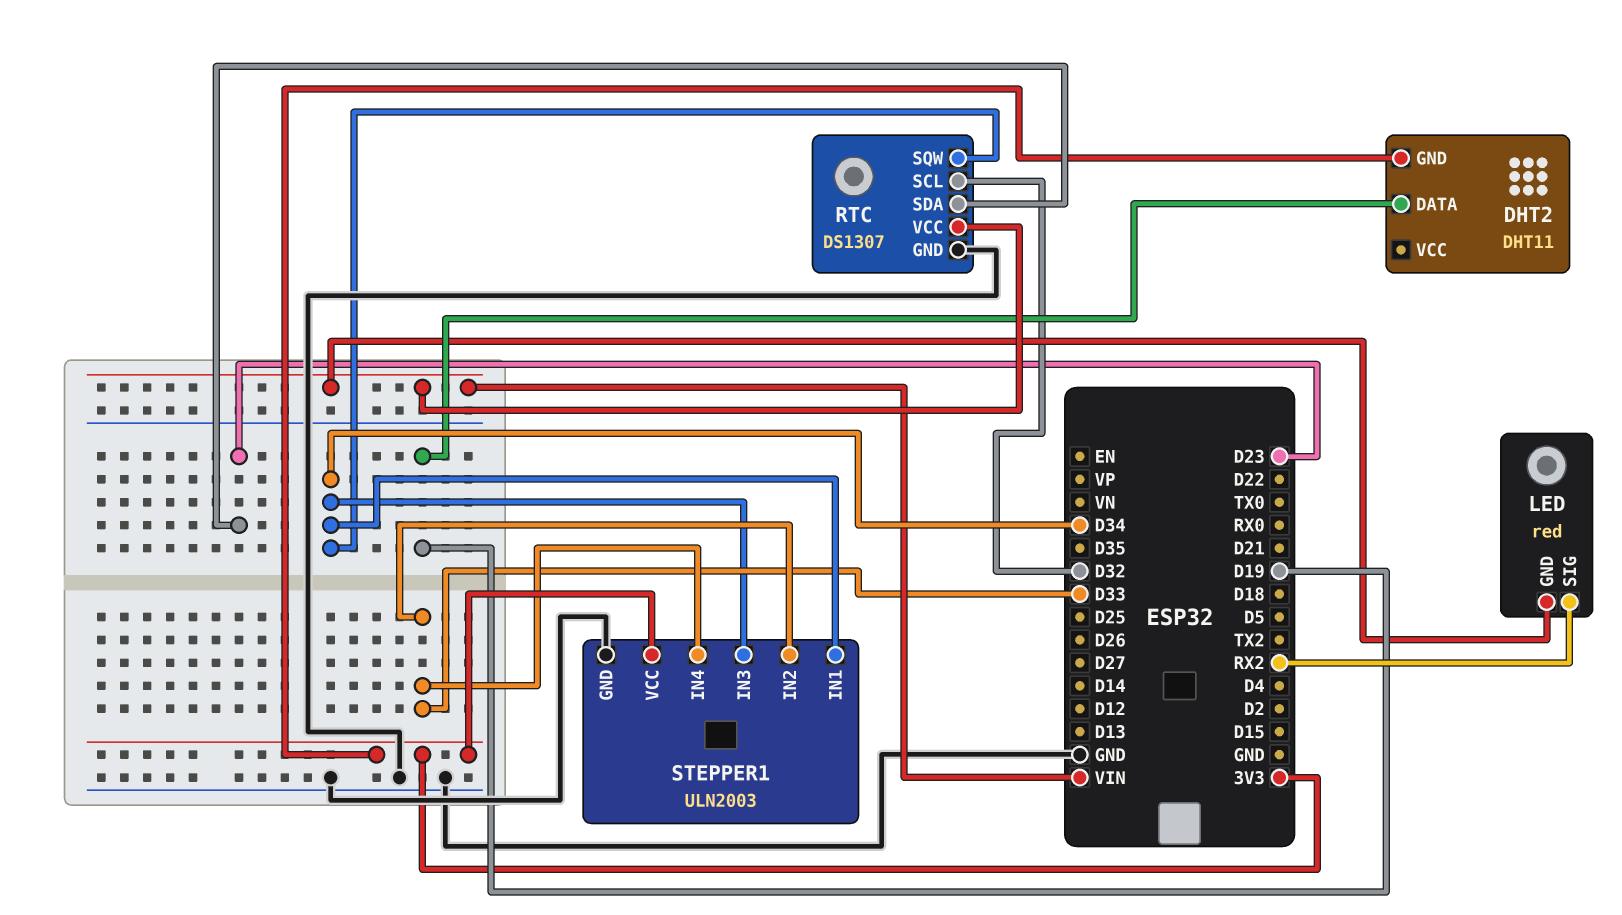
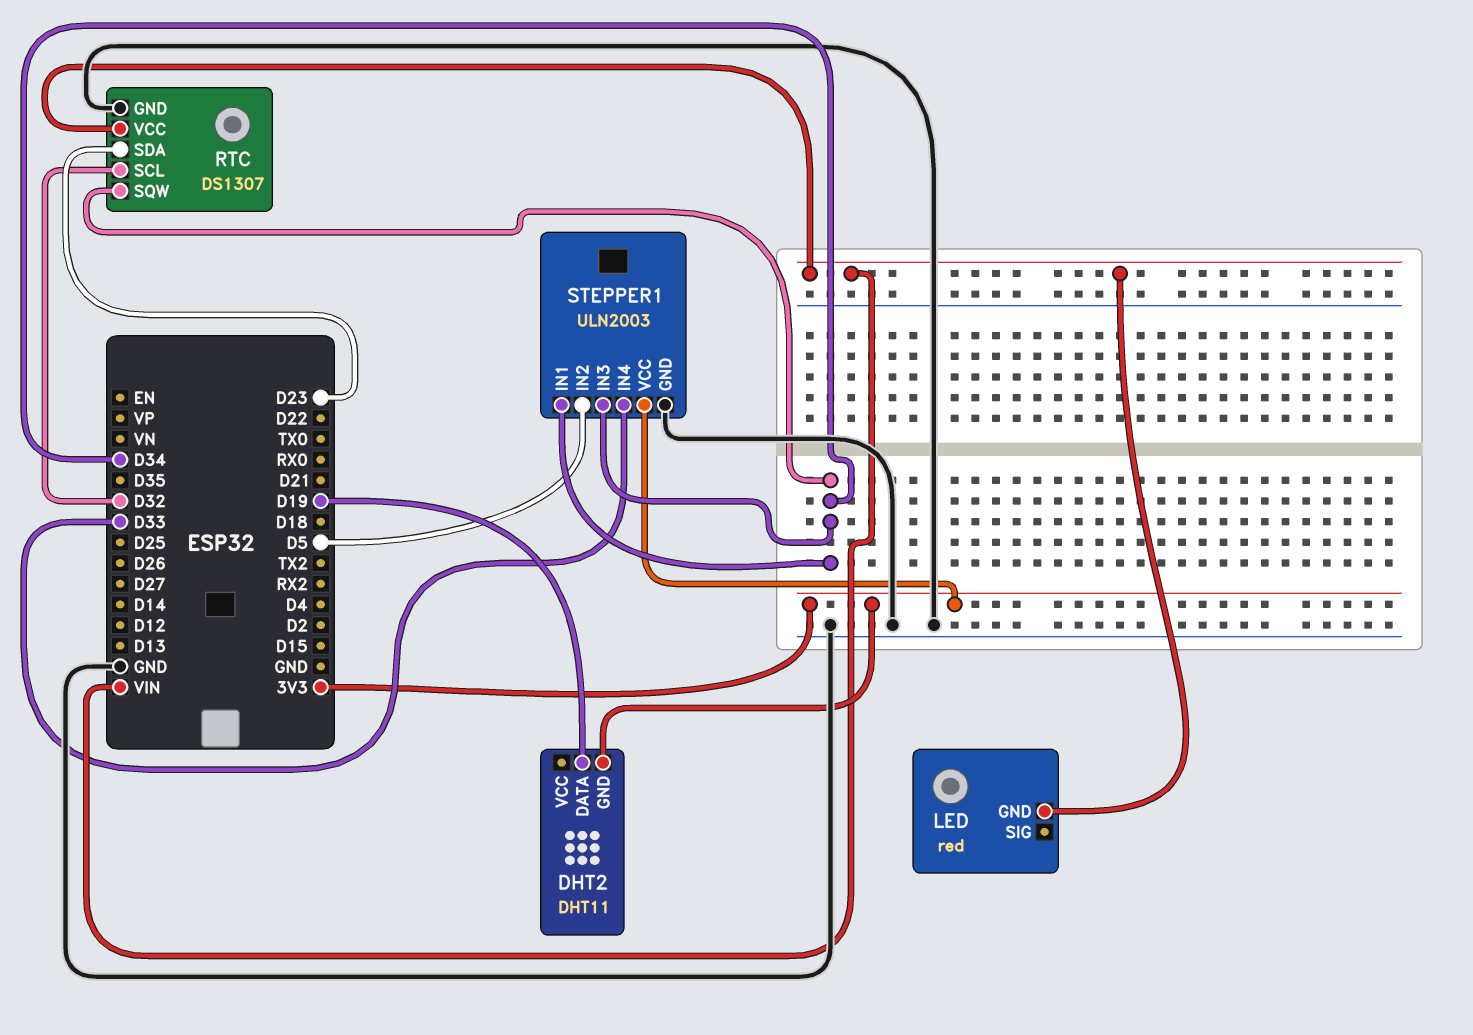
LED pin SIG: RX2 -> none
STEPPER1 pin IN2: D33 -> D5

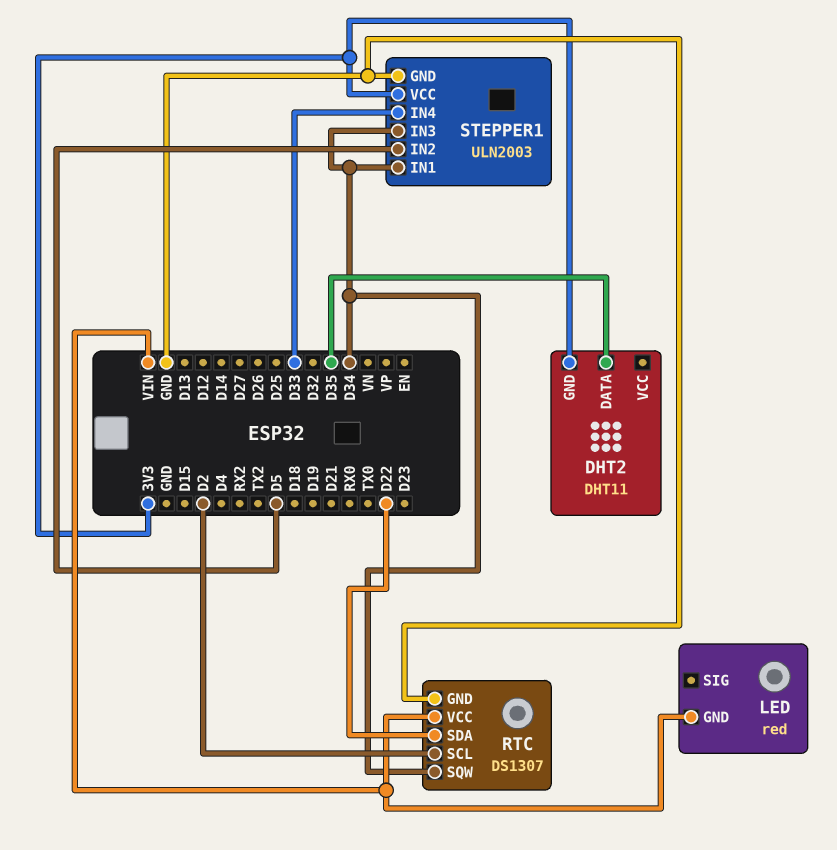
DHT2 pin DATA: D19 -> D35
RTC pin SCL: D32 -> D2
RTC pin SDA: D23 -> D22

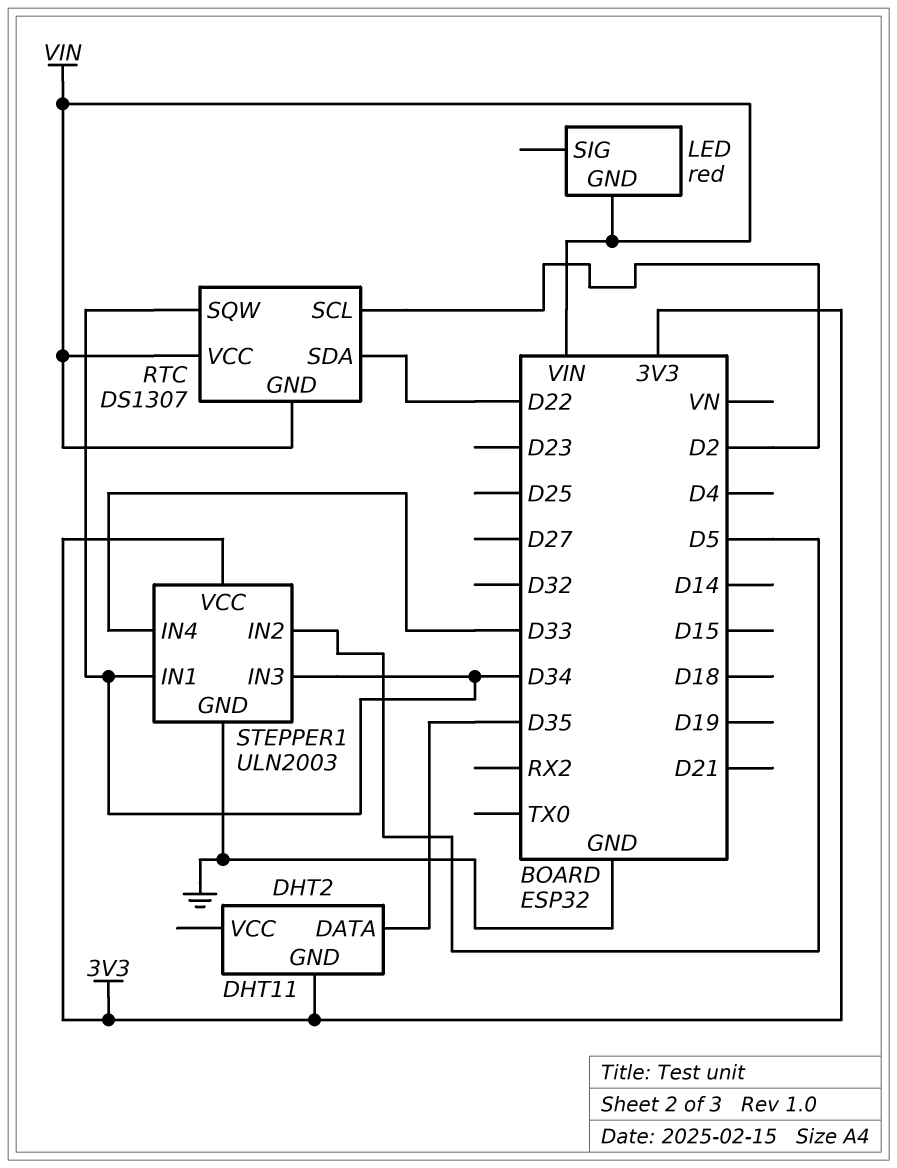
RTC pin GND: GND -> VIN

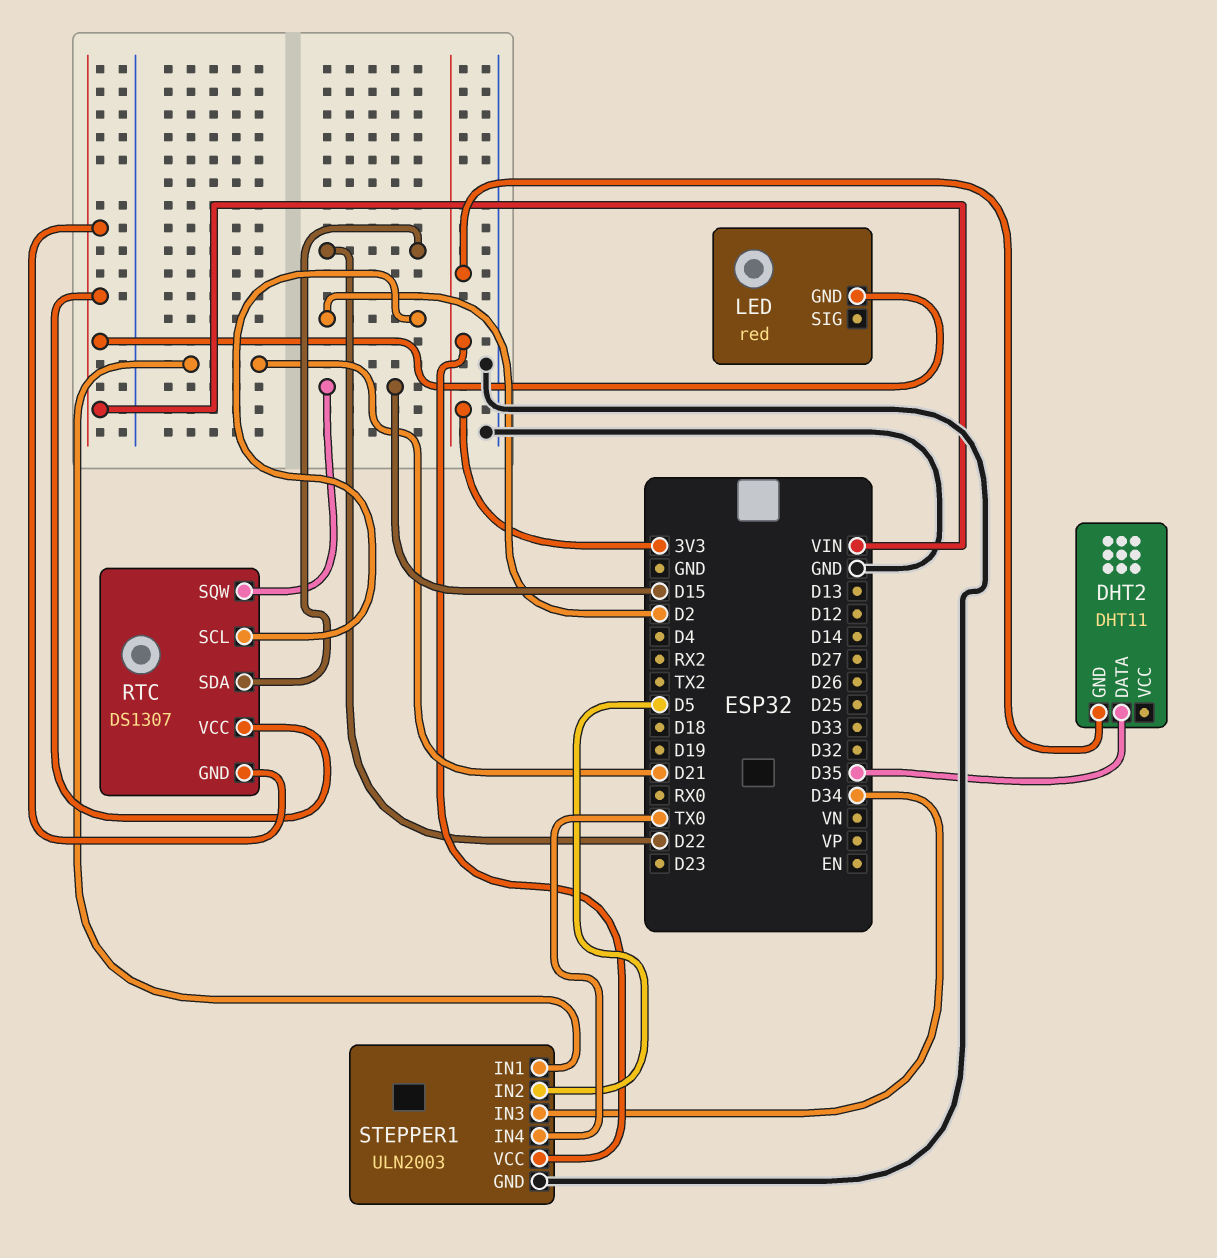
RTC pin SQW: D34 -> D15
STEPPER1 pin IN1: D34 -> D21
STEPPER1 pin IN4: D33 -> TX0

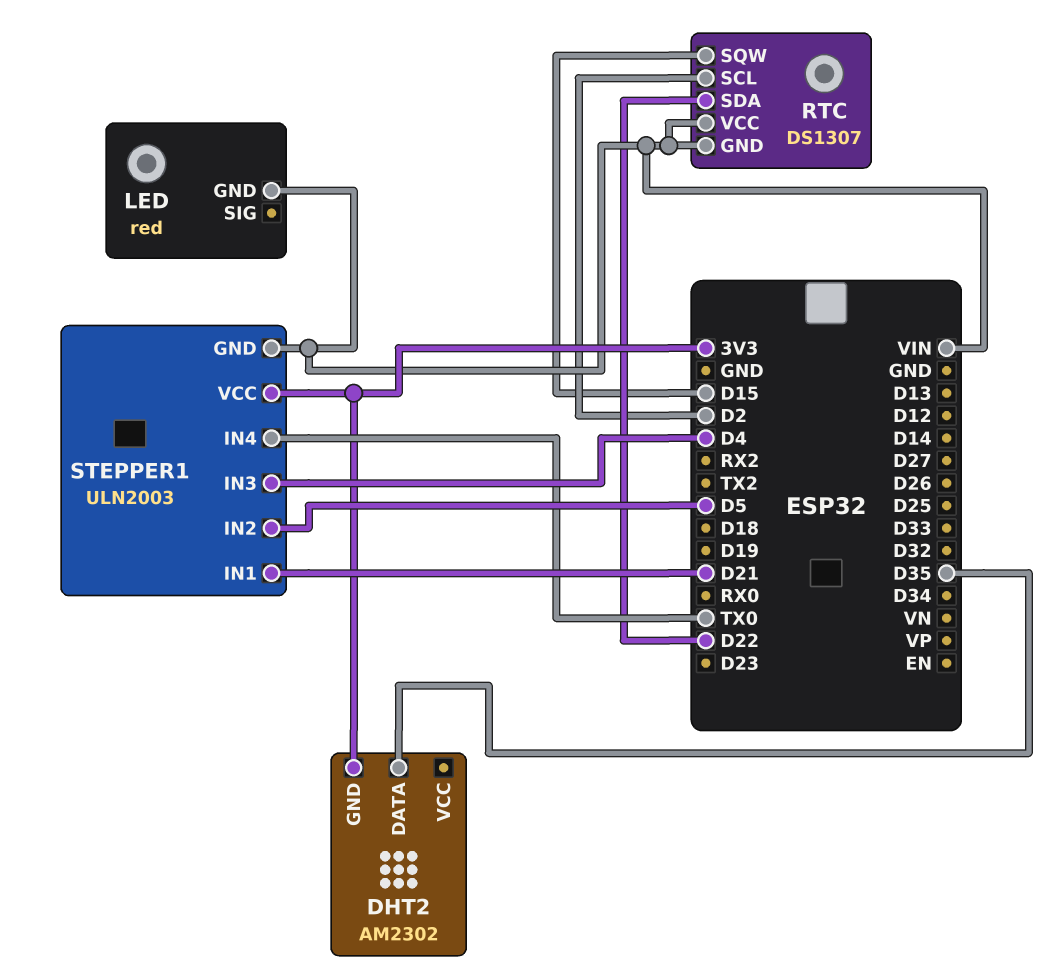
DHT2: DHT11 -> AM2302
STEPPER1 pin GND: GND -> VIN
STEPPER1 pin IN3: D34 -> D4

